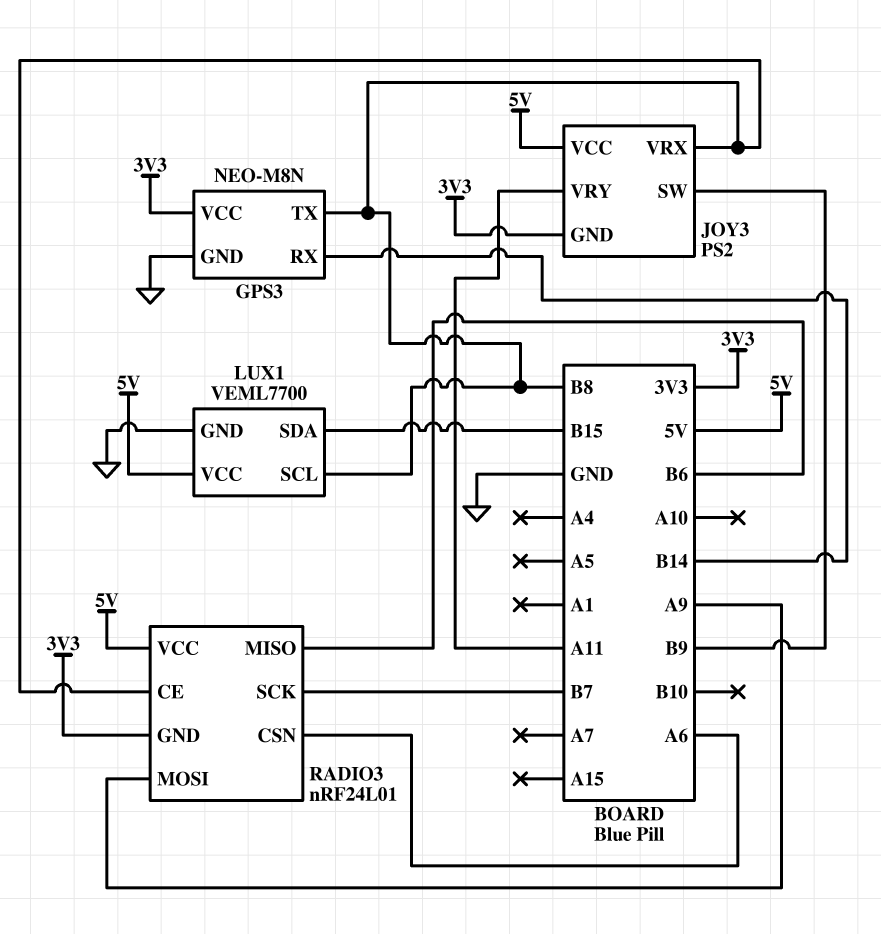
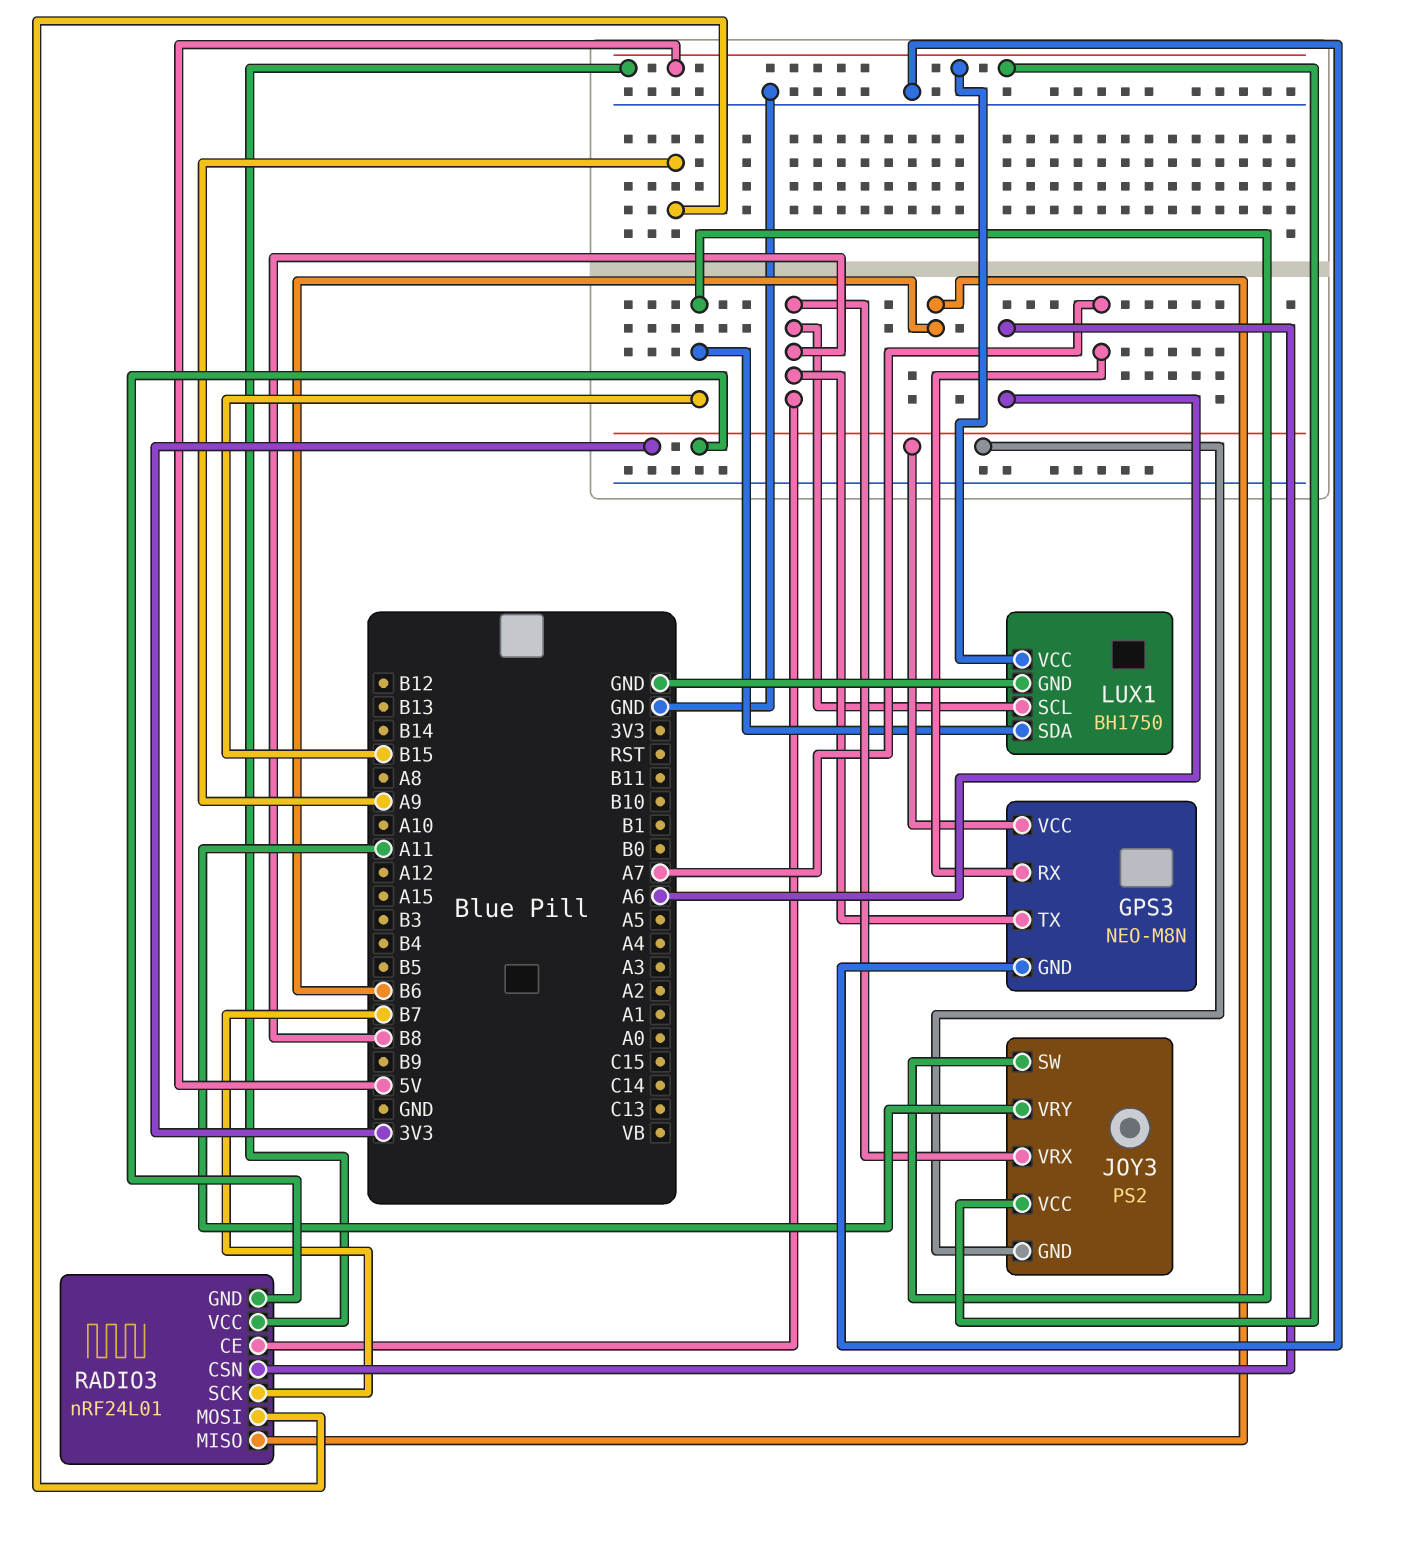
GPS3 pin RX: B14 -> A7
JOY3 pin SW: B9 -> B15
LUX1: VEML7700 -> BH1750

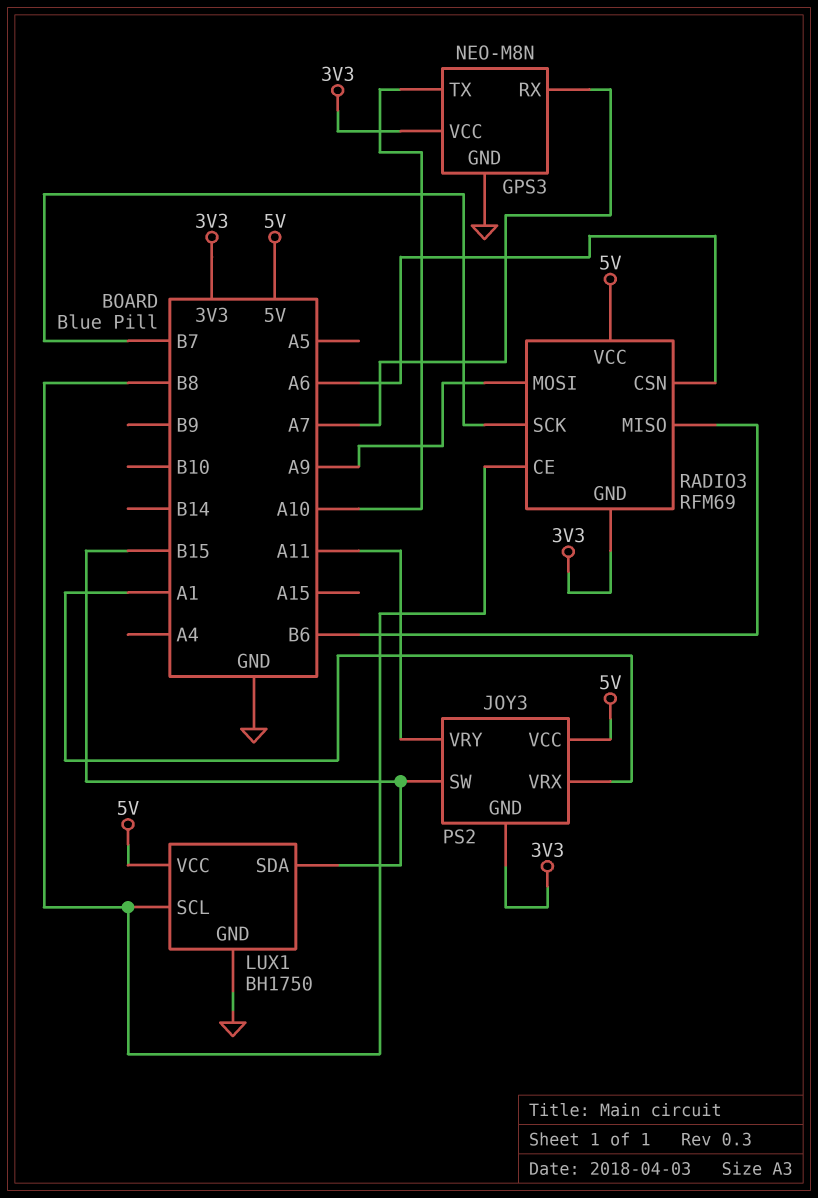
GPS3 pin TX: B8 -> A10
JOY3 pin VRX: B8 -> A1
RADIO3: nRF24L01 -> RFM69

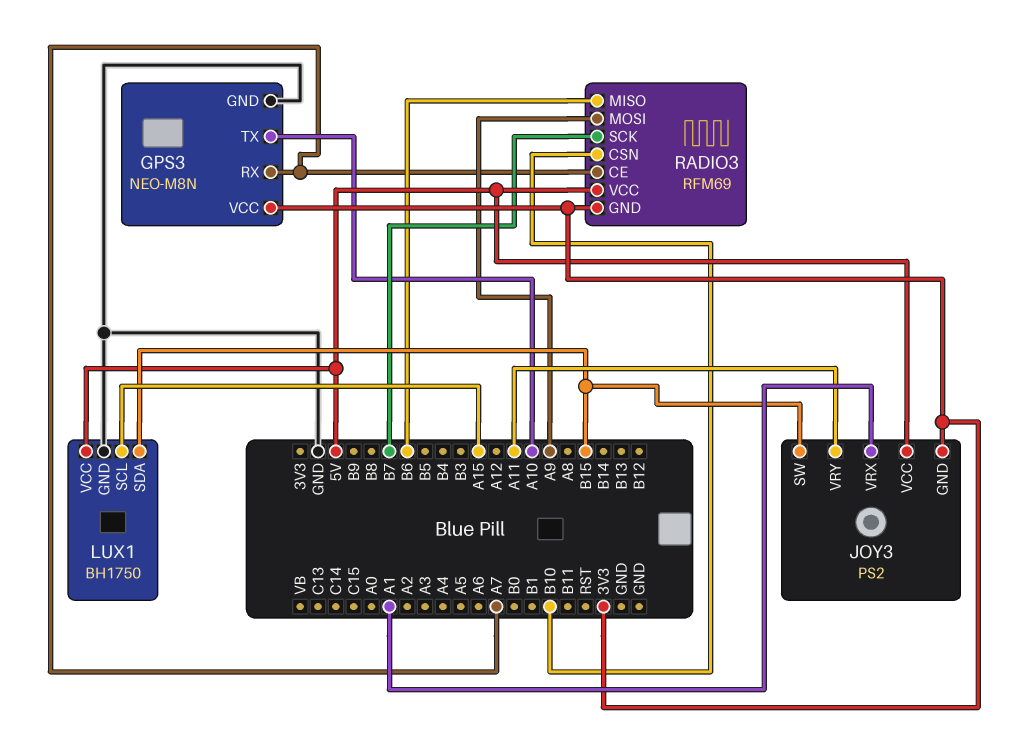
LUX1 pin SCL: B8 -> A15
RADIO3 pin CE: B8 -> A7
RADIO3 pin CSN: A6 -> B10

